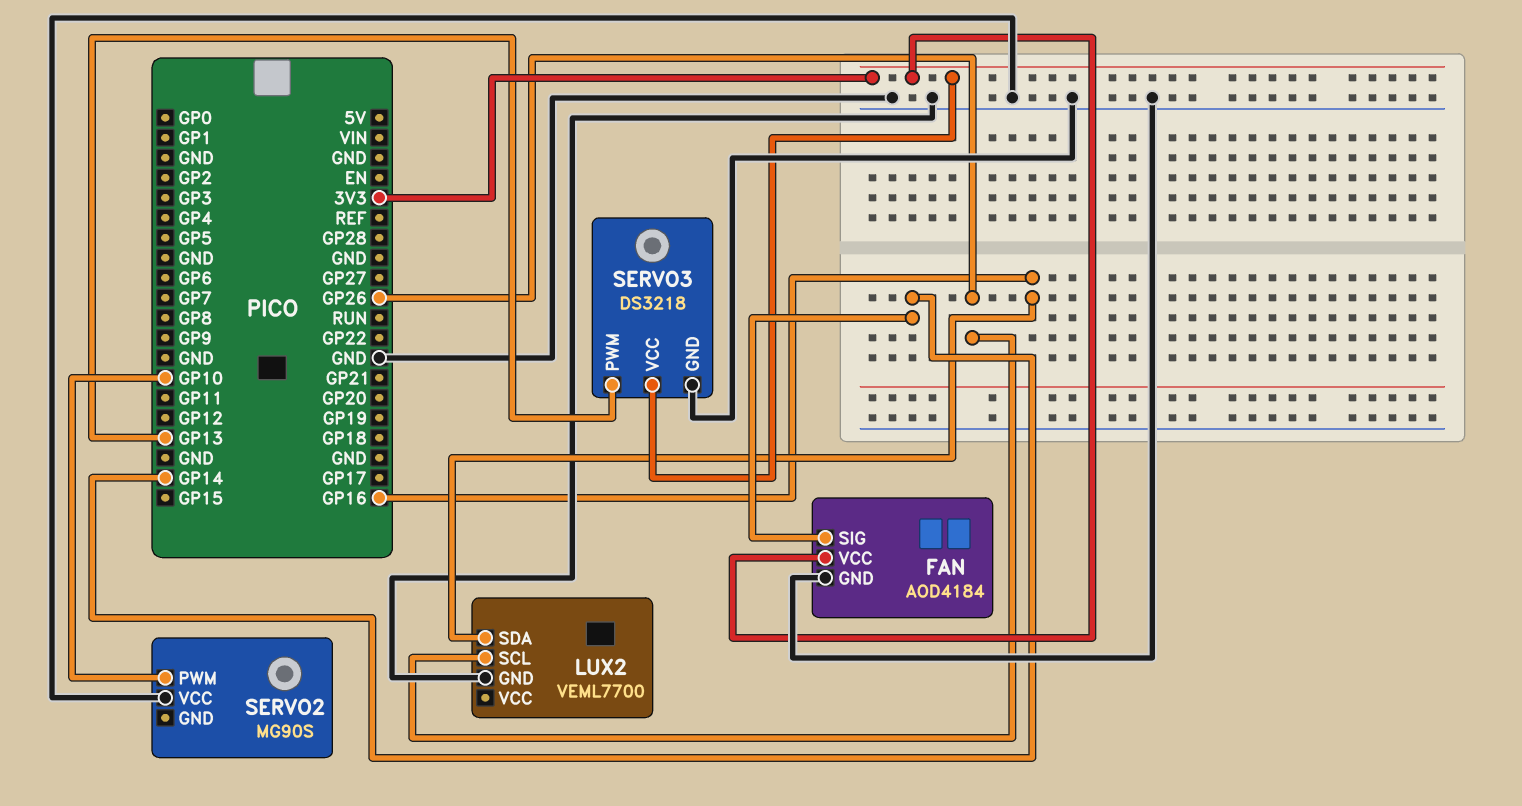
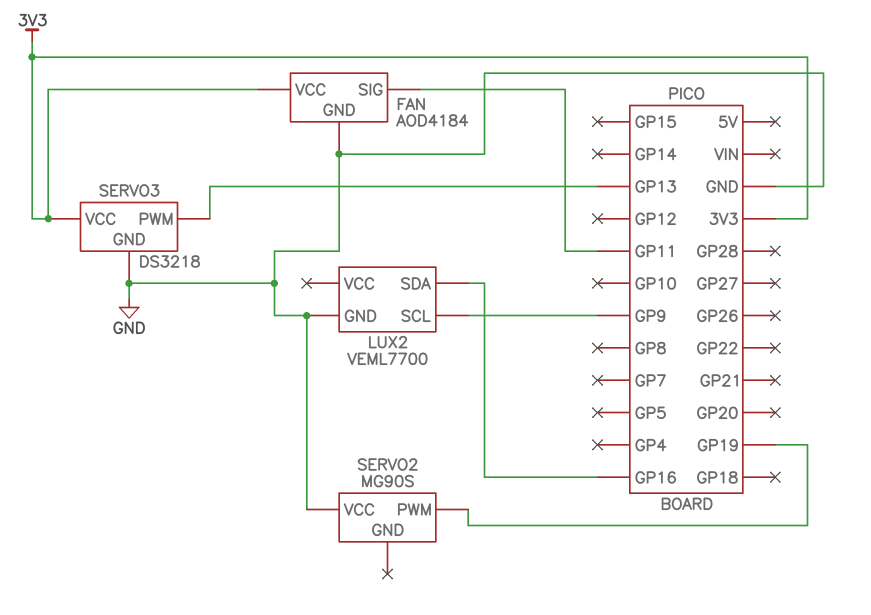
FAN pin SIG: GP14 -> GP11
LUX2 pin SCL: GP26 -> GP9
SERVO2 pin PWM: GP10 -> GP19

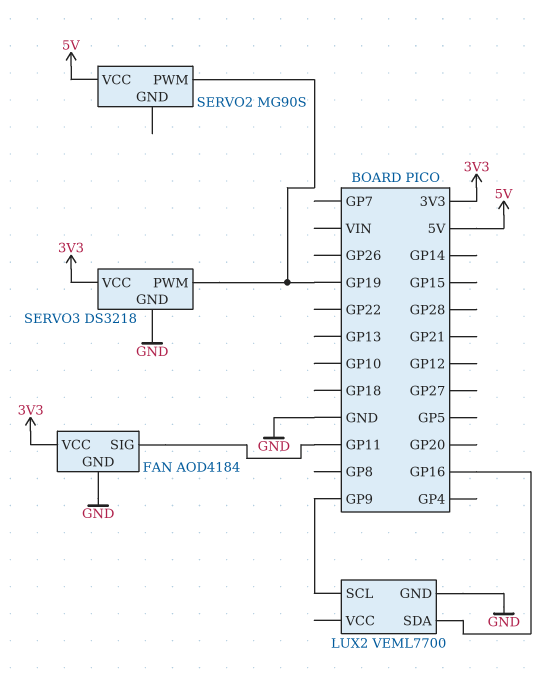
SERVO2 pin VCC: GND -> 5V
SERVO3 pin PWM: GP13 -> GP19

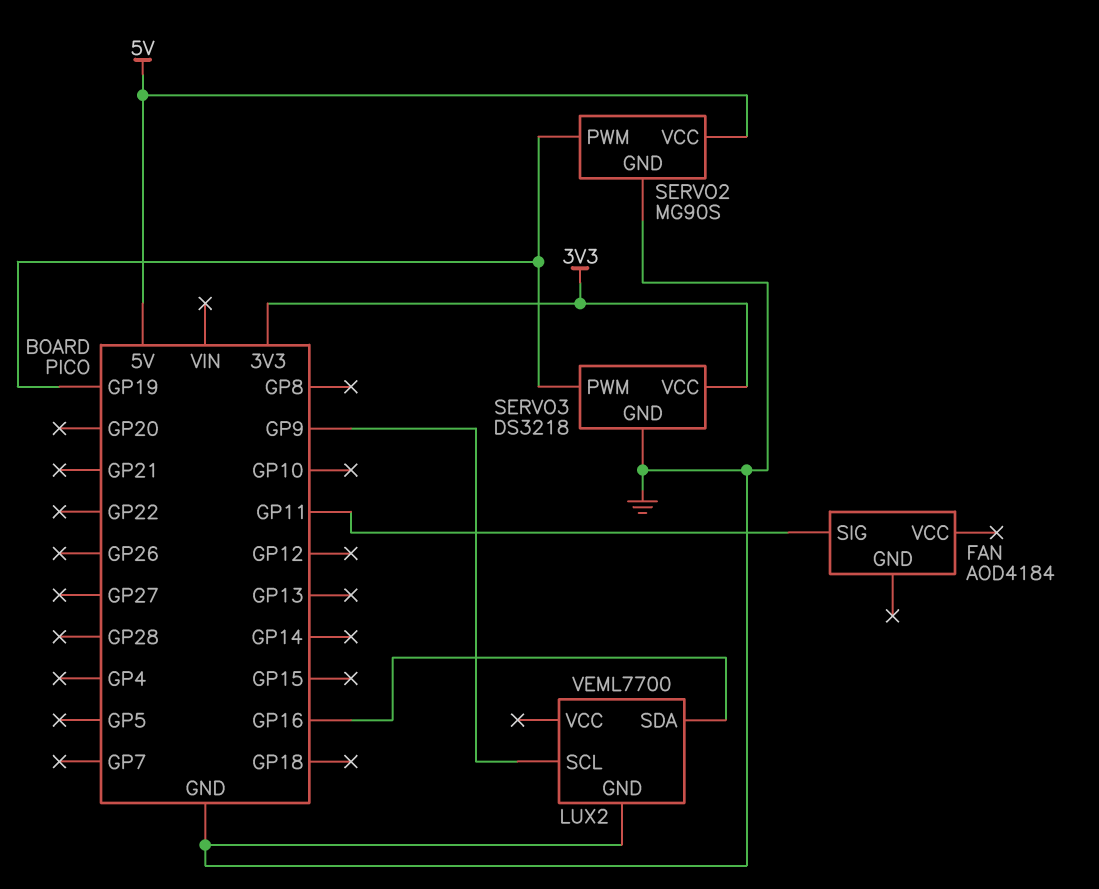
FAN pin GND: GND -> none
FAN pin VCC: 3V3 -> none
SERVO2 pin GND: none -> GND

